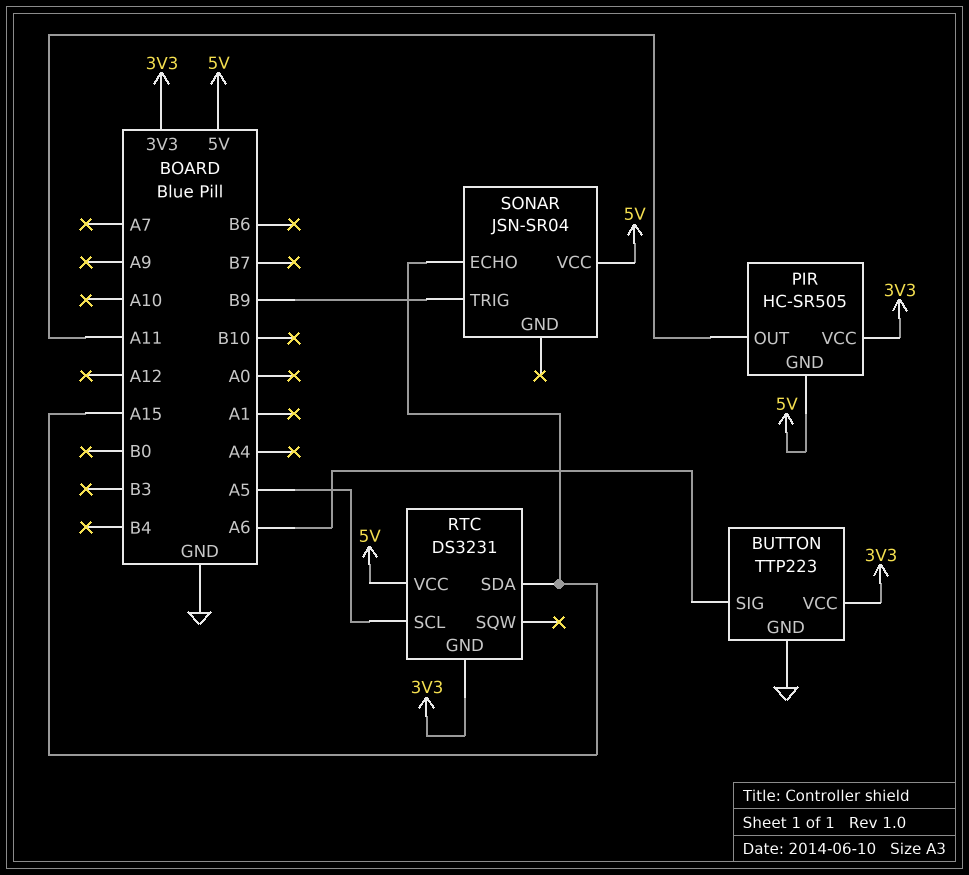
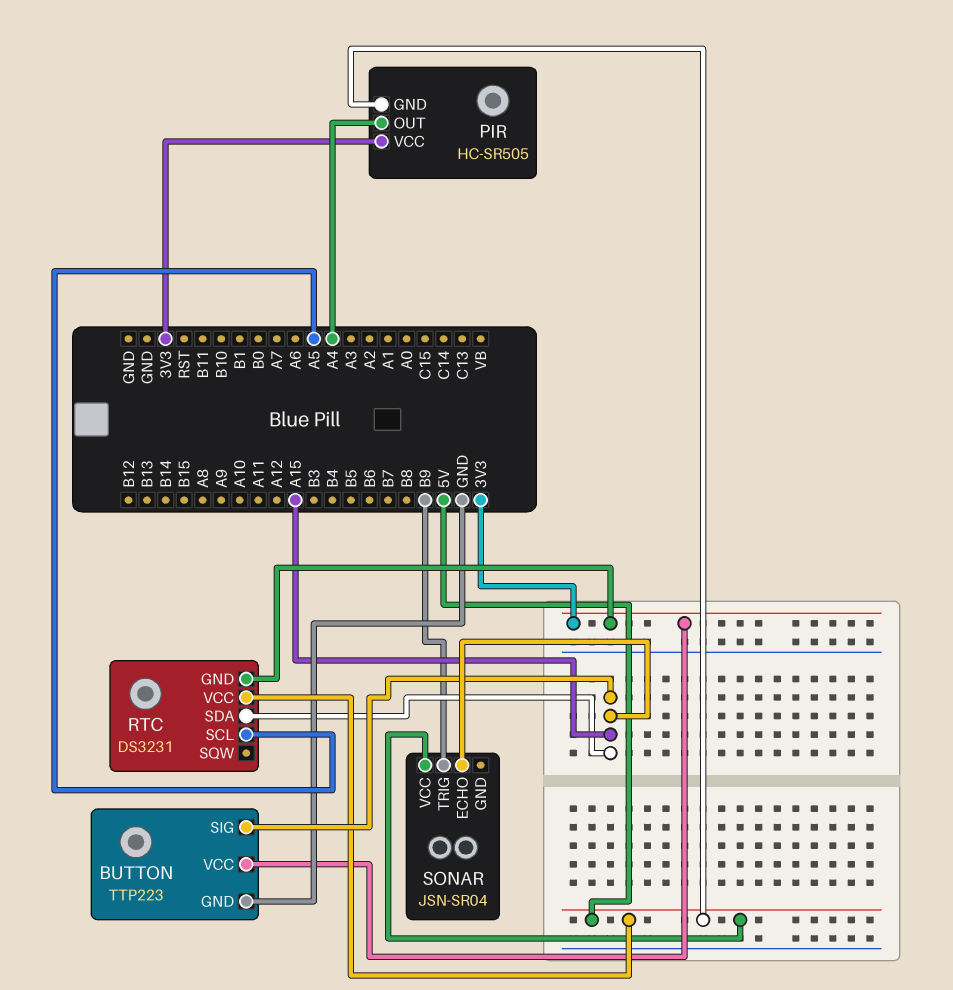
BUTTON pin SIG: A6 -> A15
PIR pin OUT: A11 -> A4

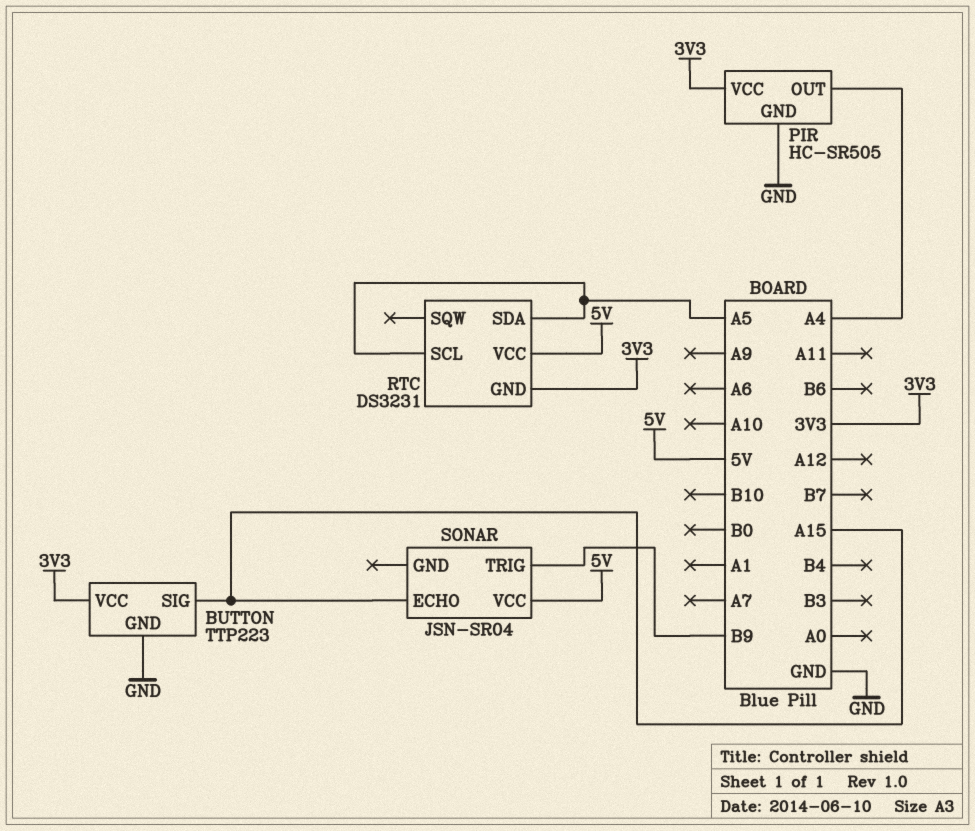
PIR pin GND: 5V -> GND
RTC pin SDA: A15 -> A5

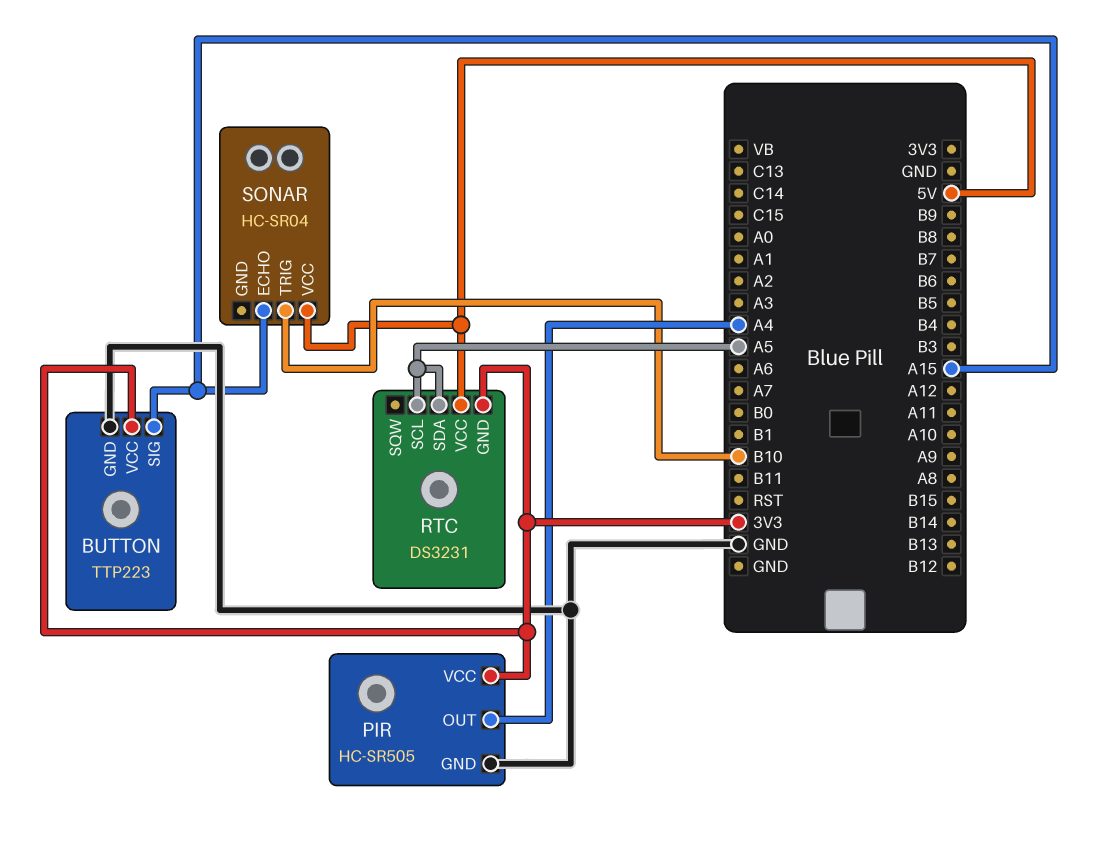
SONAR: JSN-SR04 -> HC-SR04
SONAR pin TRIG: B9 -> B10

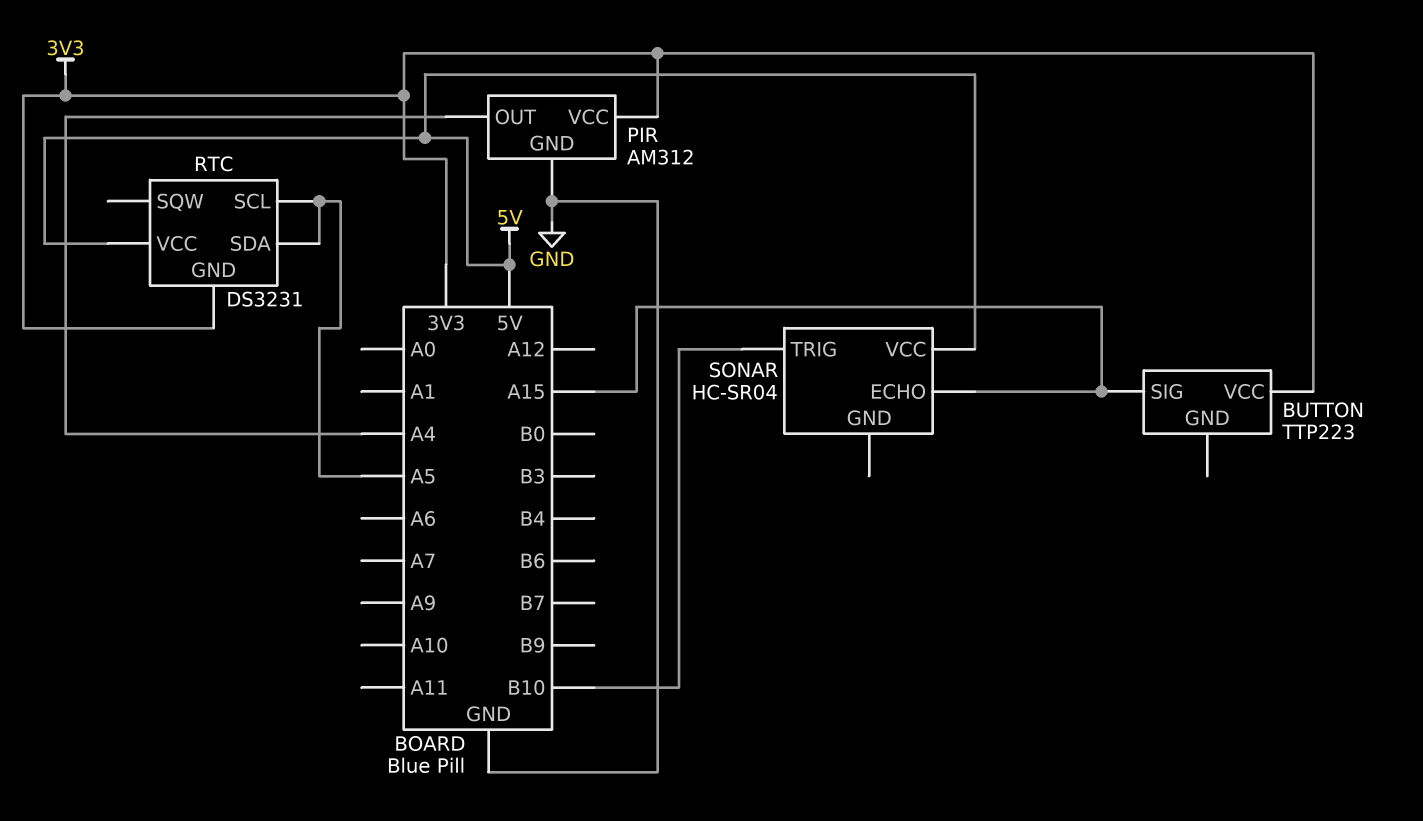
BUTTON pin GND: GND -> none
PIR: HC-SR505 -> AM312

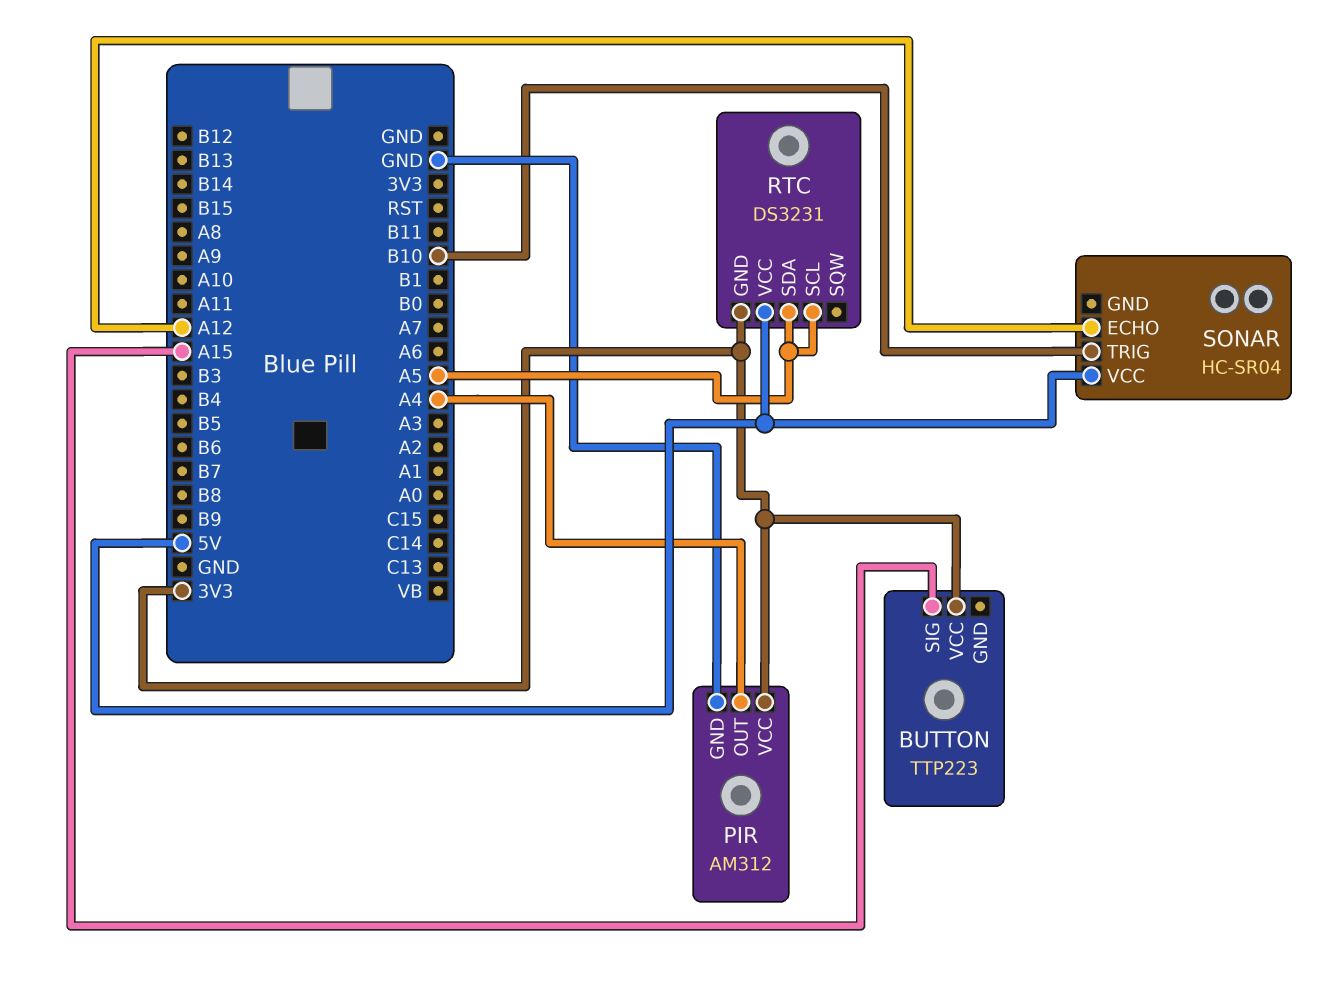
SONAR pin ECHO: A15 -> A12

